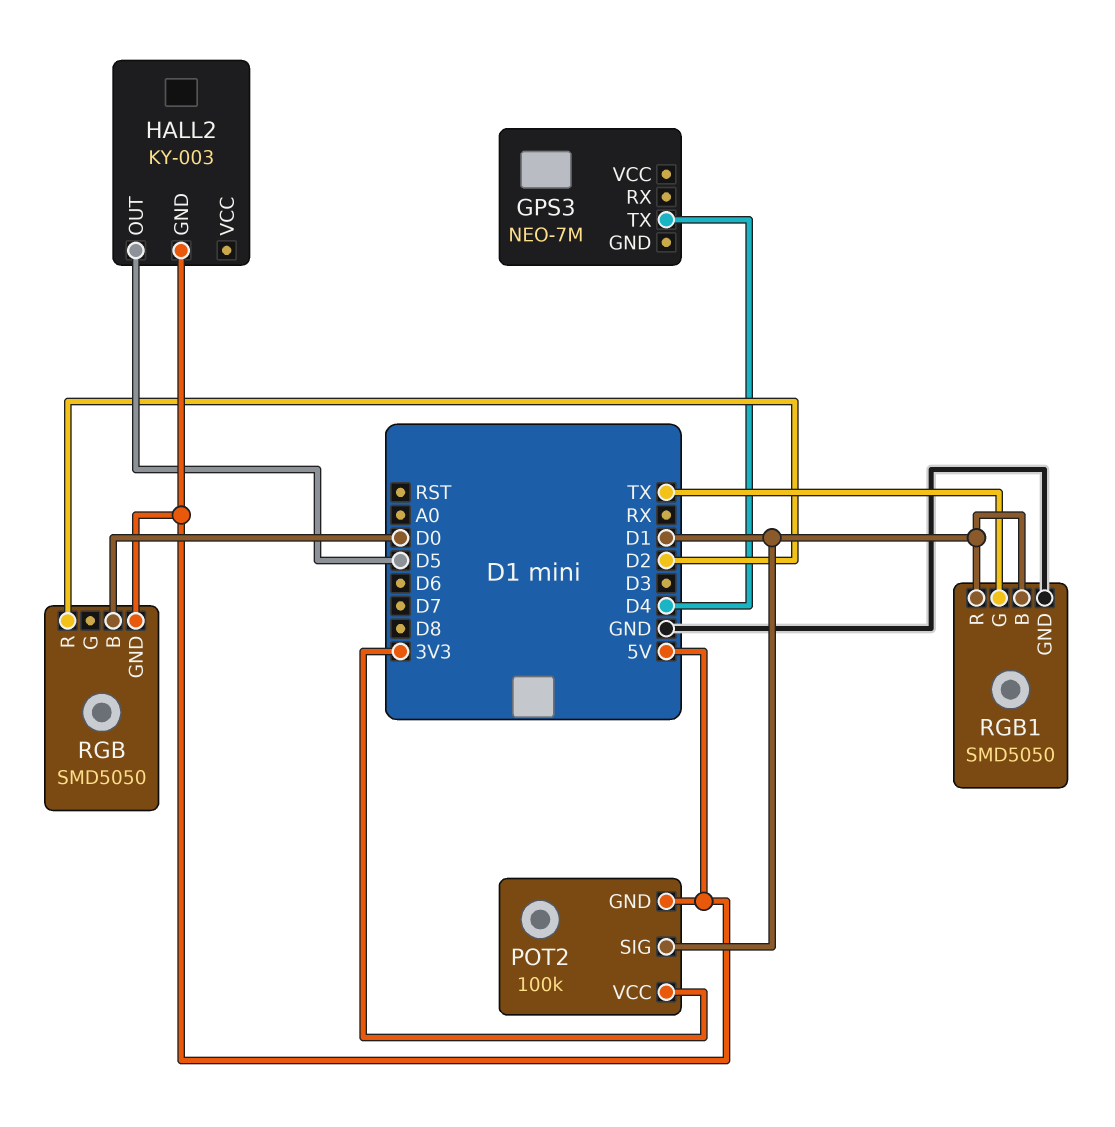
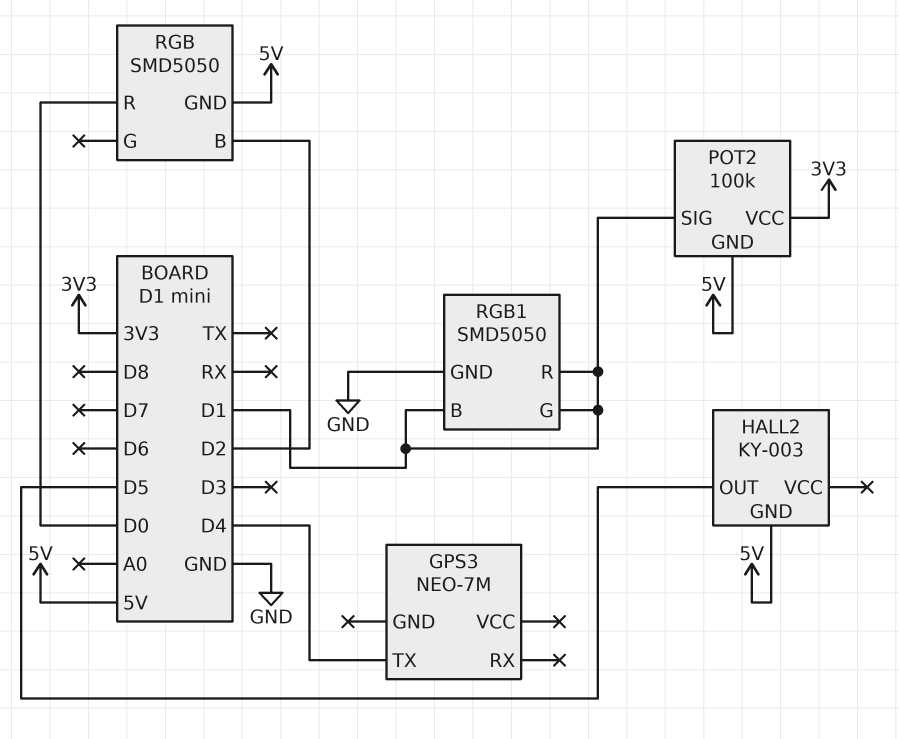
RGB pin B: D0 -> D2
RGB pin R: D2 -> D0
RGB1 pin G: TX -> D1

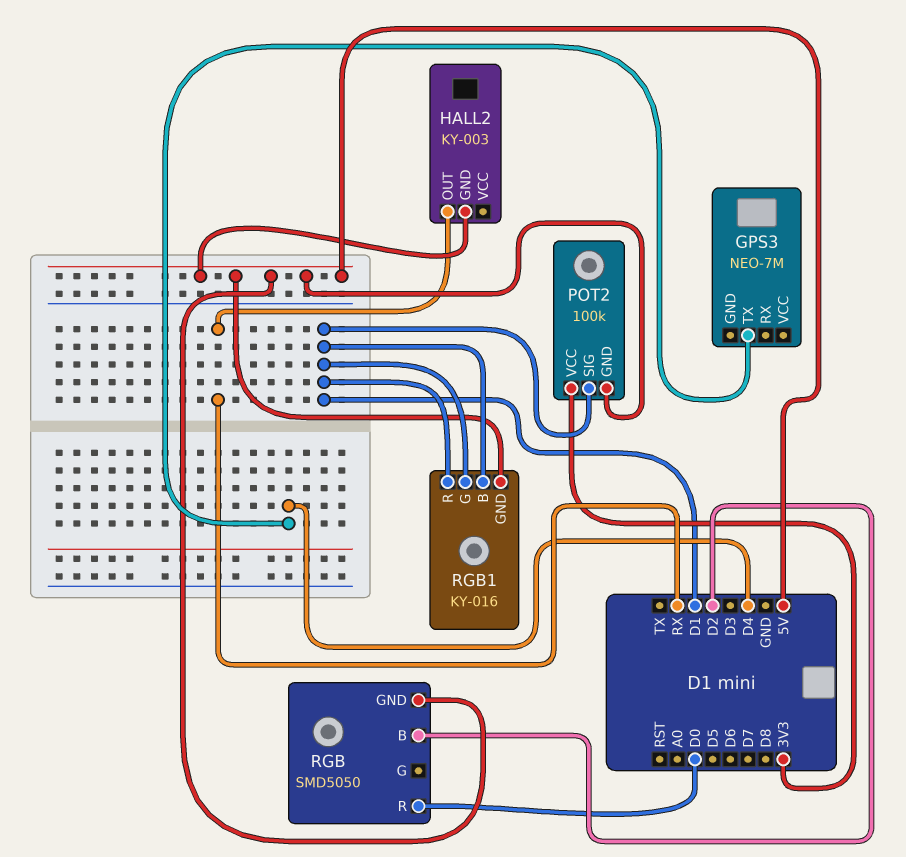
HALL2 pin OUT: D5 -> RX
RGB1: SMD5050 -> KY-016
RGB1 pin GND: GND -> 5V

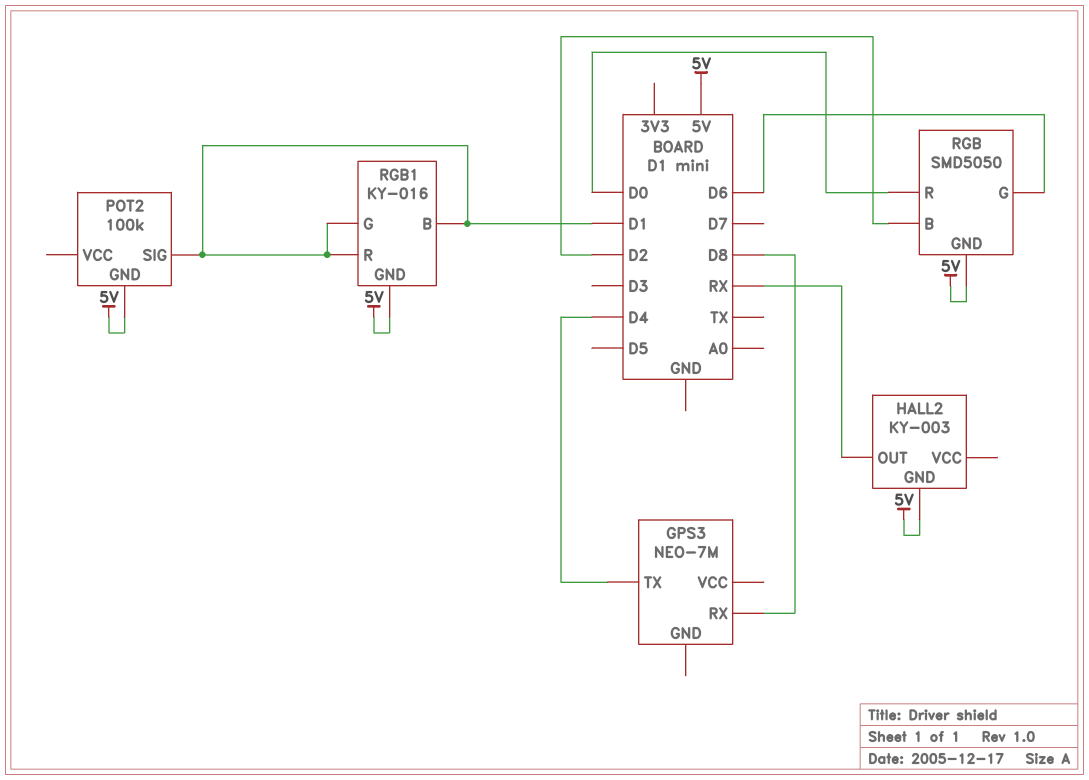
GPS3 pin RX: none -> D8
POT2 pin VCC: 3V3 -> none
RGB pin G: none -> D6

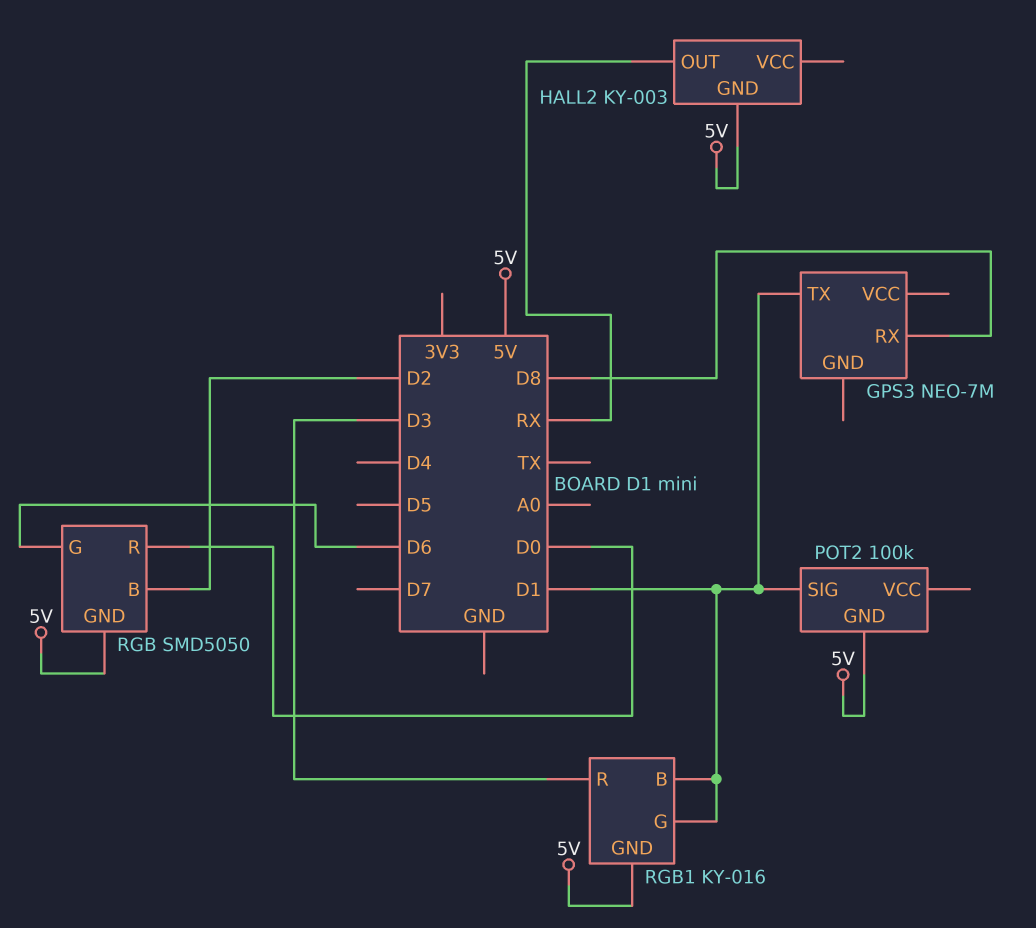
GPS3 pin TX: D4 -> D1
RGB1 pin R: D1 -> D3

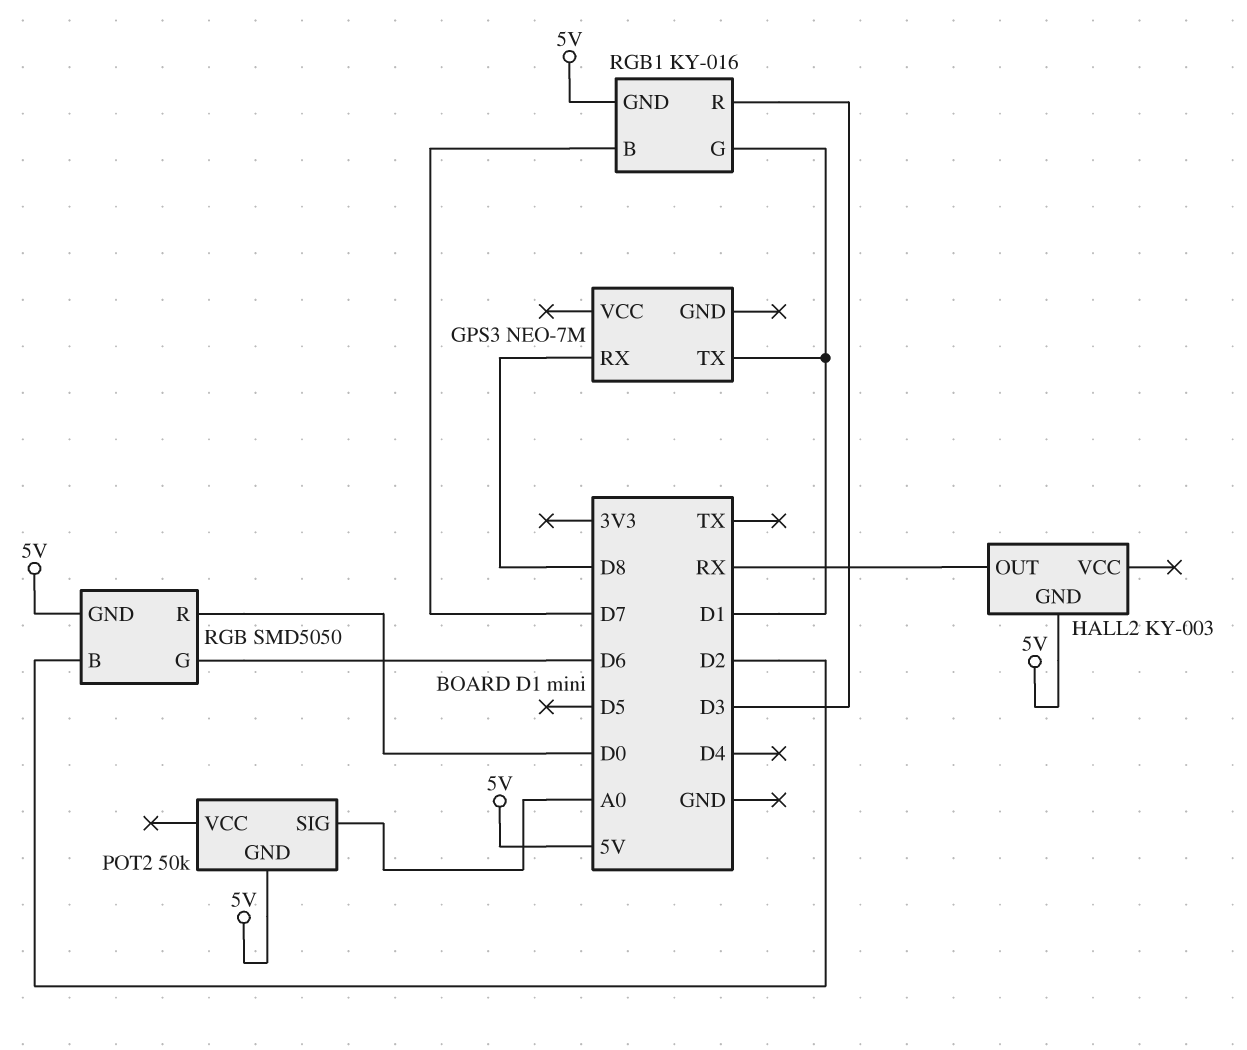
POT2: 100k -> 50k
POT2 pin SIG: D1 -> A0
RGB1 pin B: D1 -> D7

